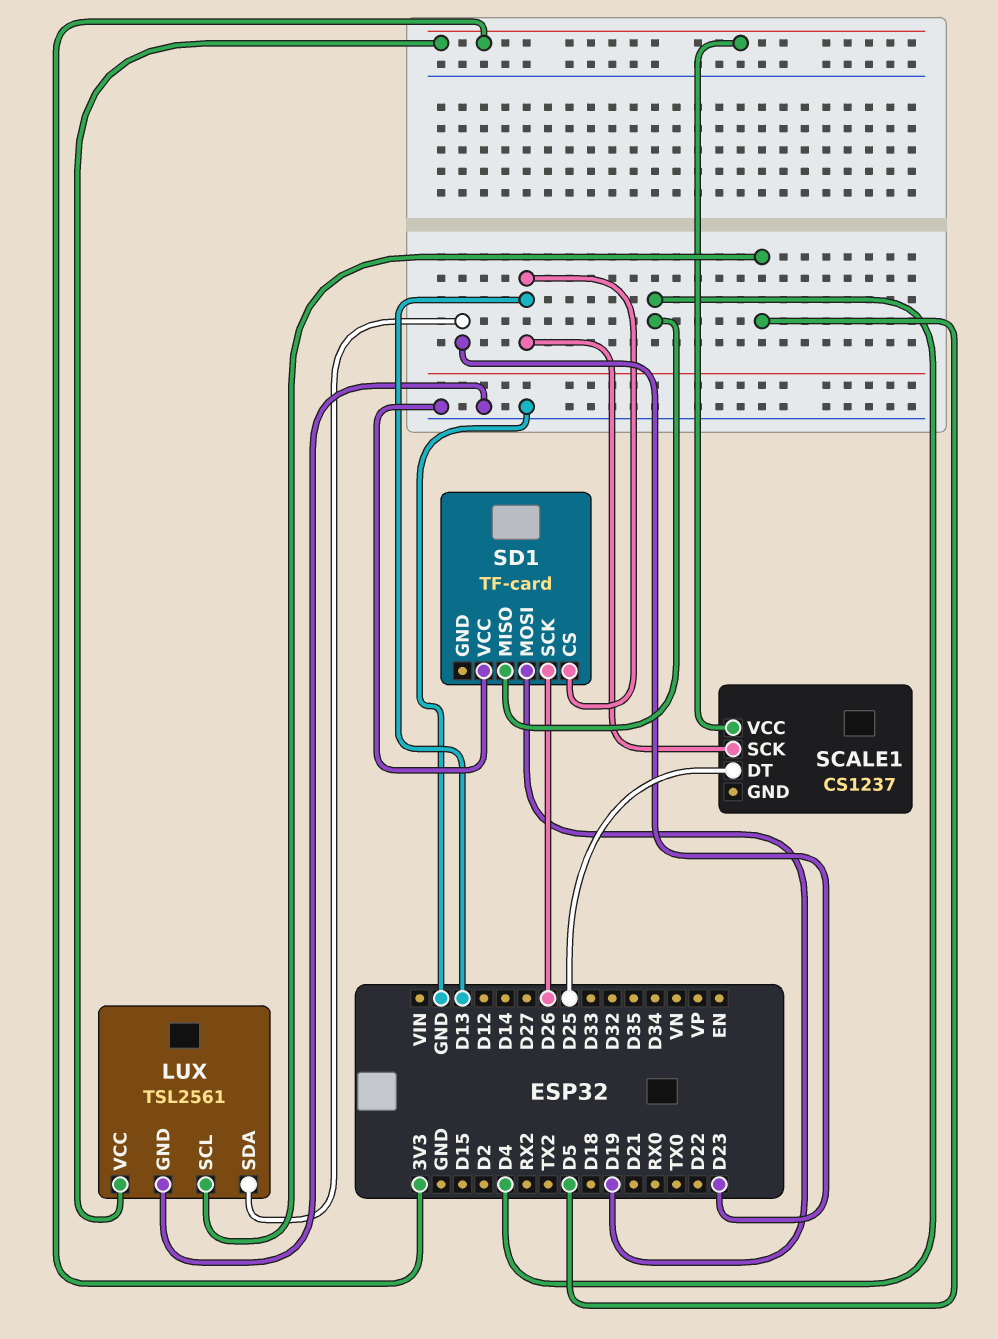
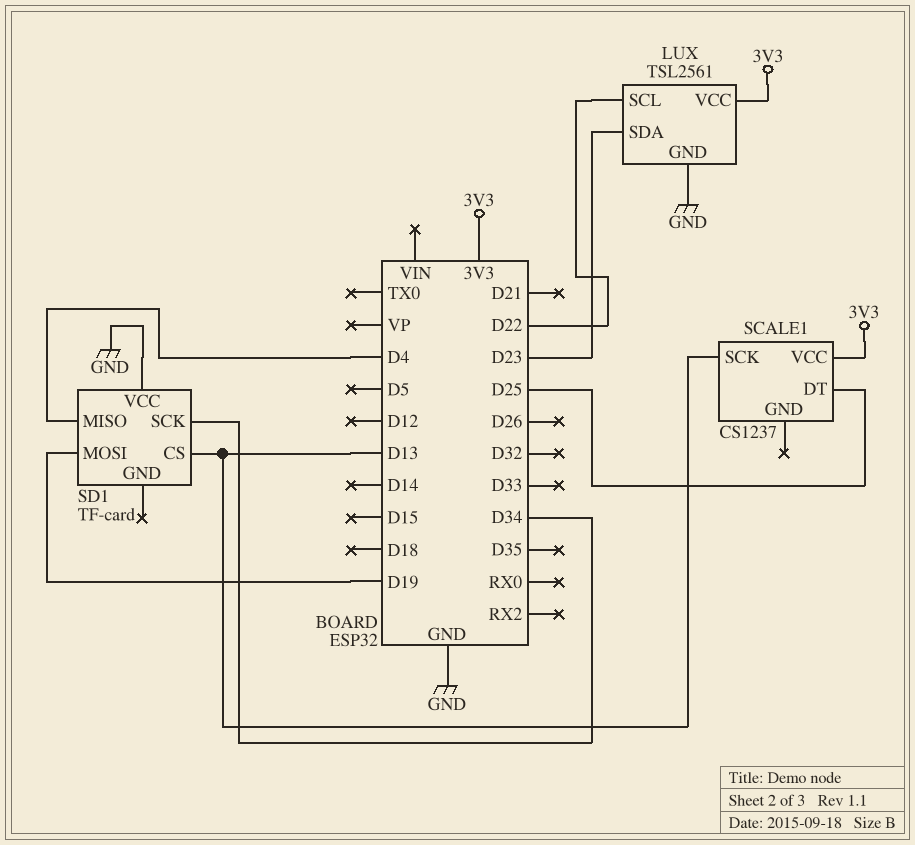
LUX pin SCL: D5 -> D22
SD1 pin SCK: D26 -> D34

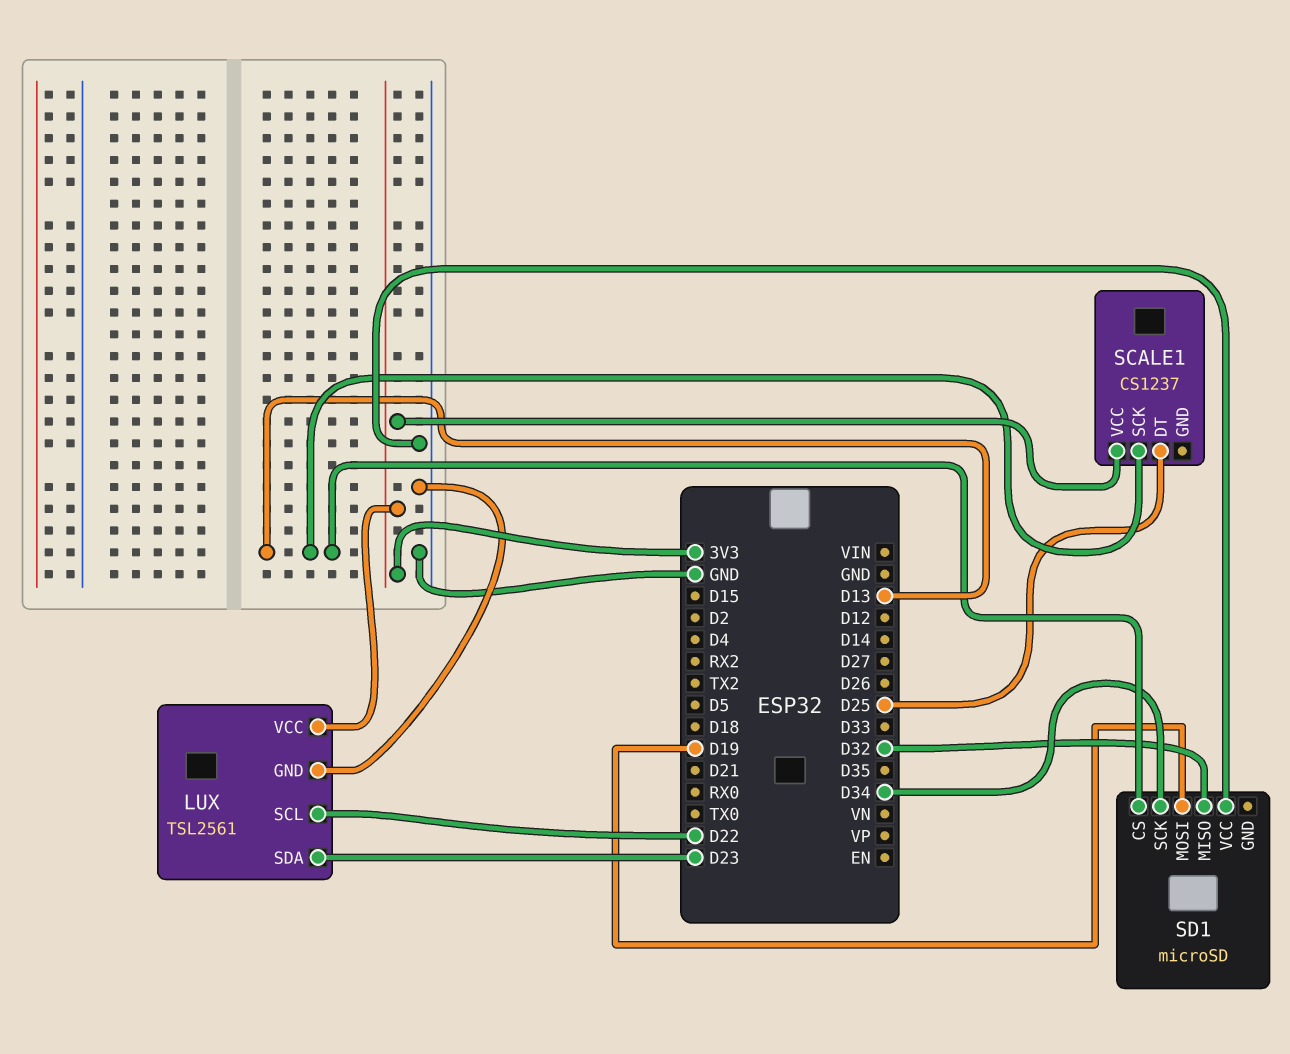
SD1: TF-card -> microSD
SD1 pin MISO: D4 -> D32

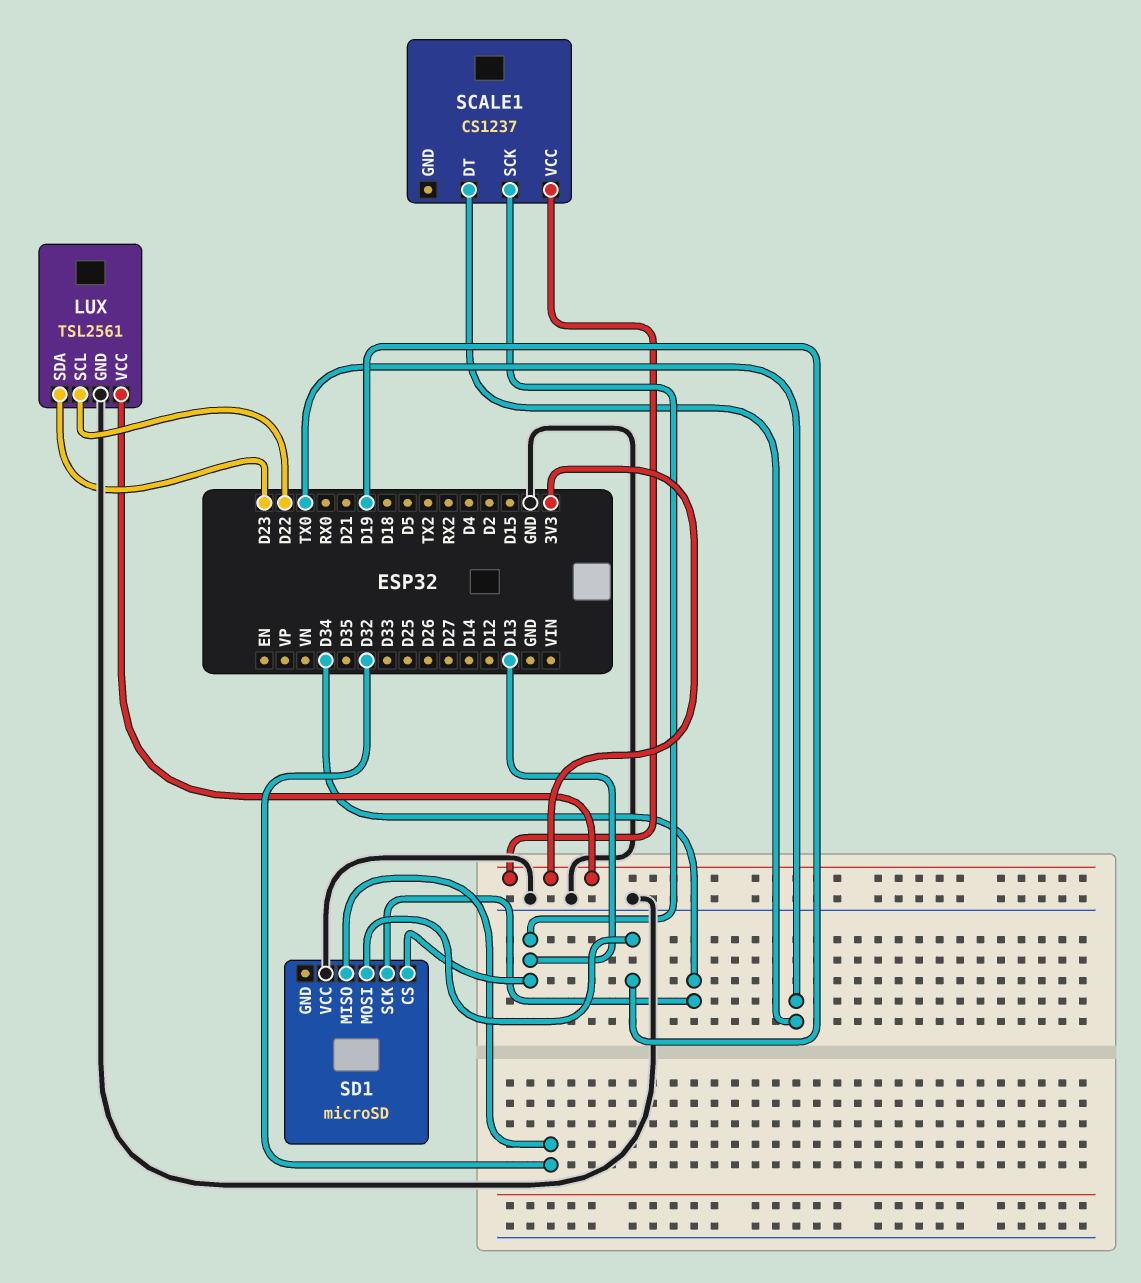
SCALE1 pin DT: D25 -> TX0

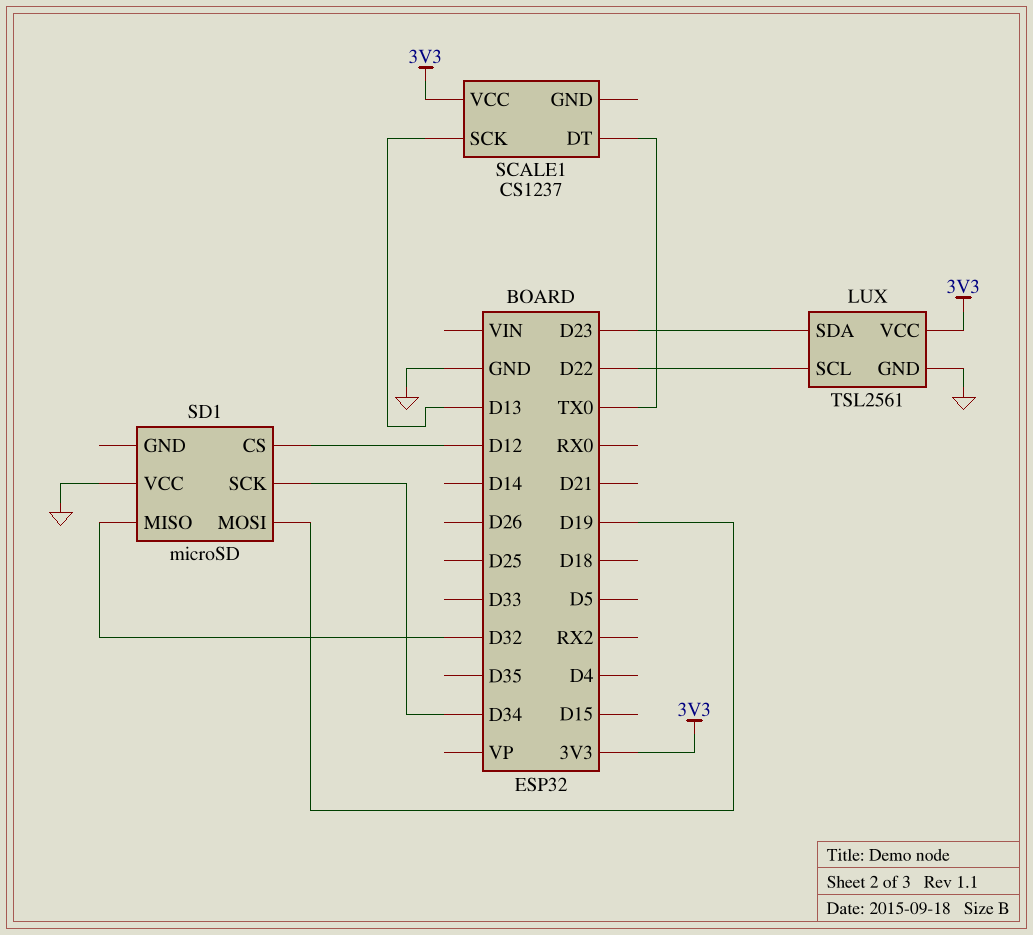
SD1 pin CS: D13 -> D12

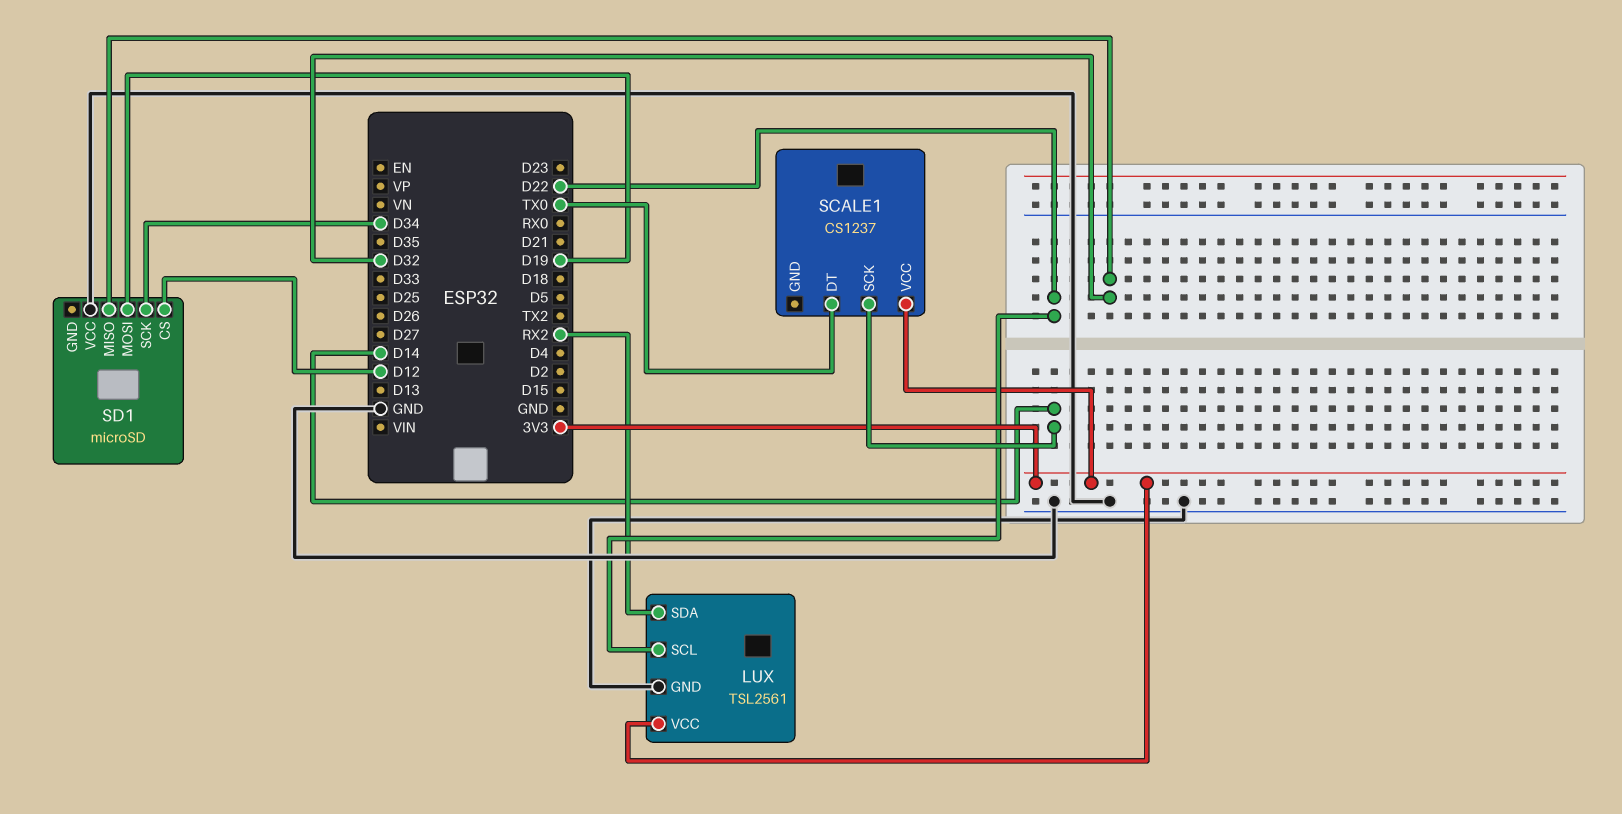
LUX pin SDA: D23 -> RX2
SCALE1 pin SCK: D13 -> D14

